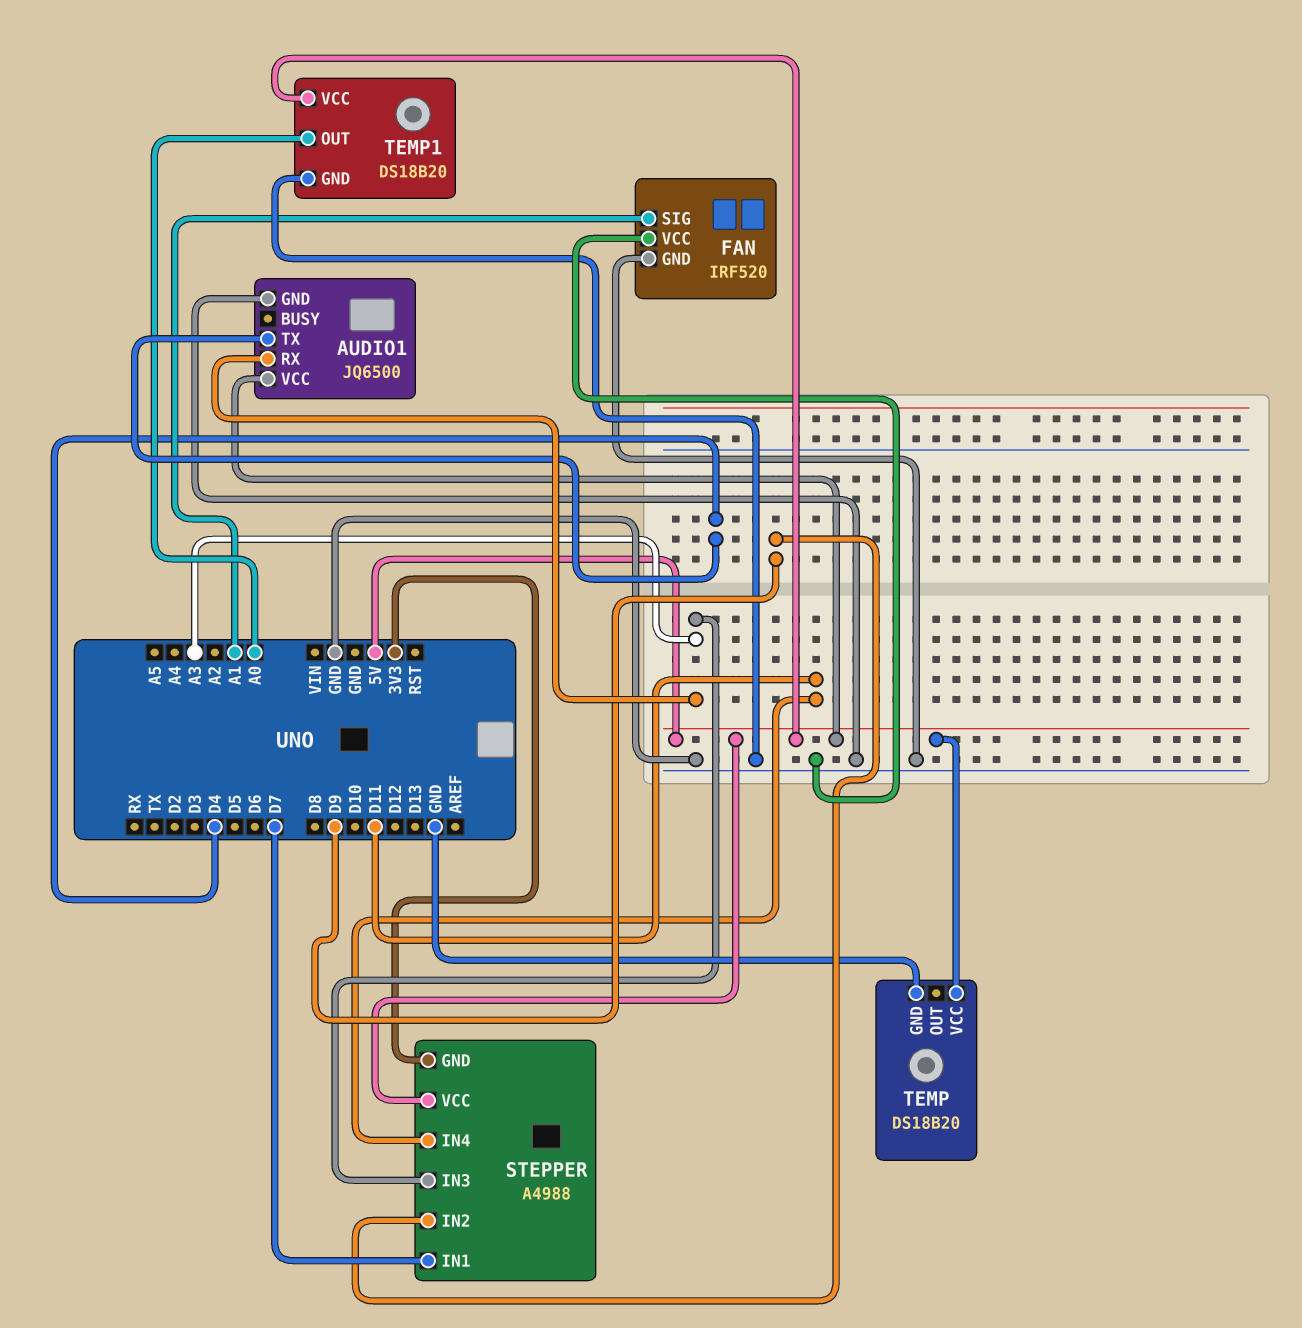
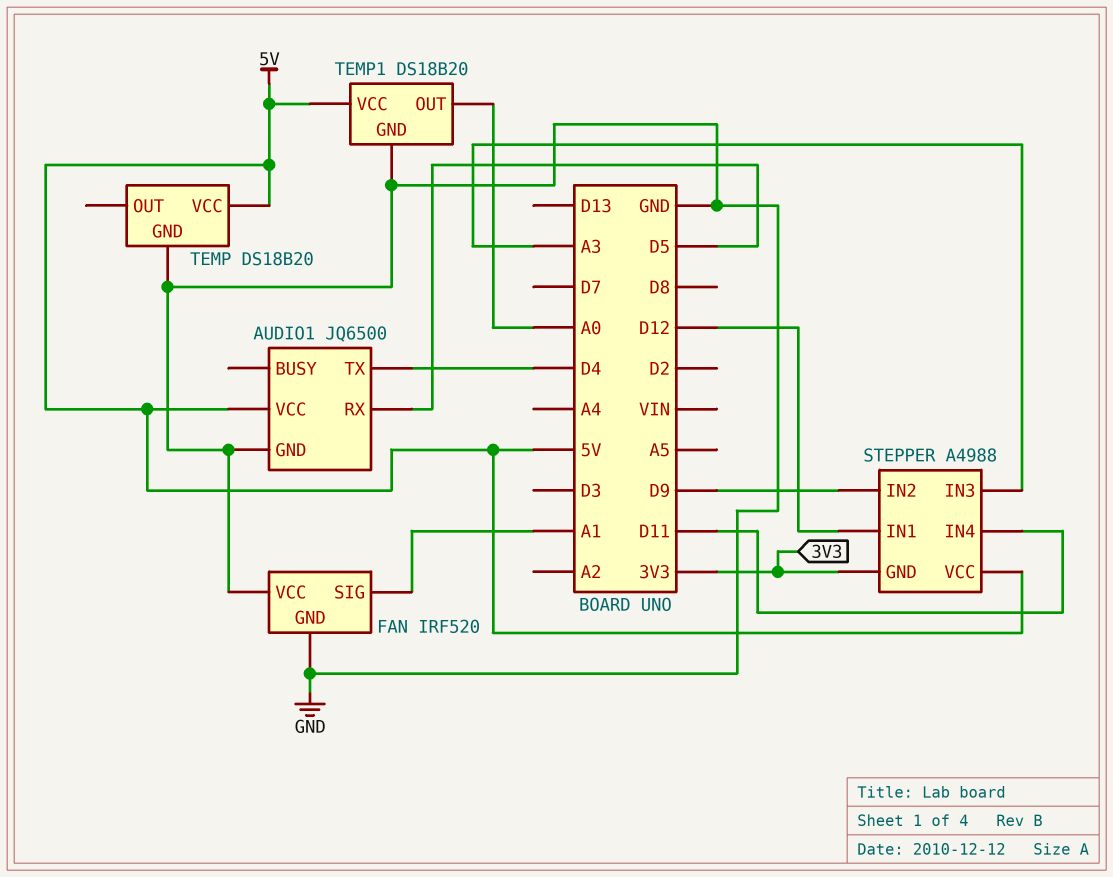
AUDIO1 pin RX: A3 -> D5
STEPPER pin IN1: D7 -> D12

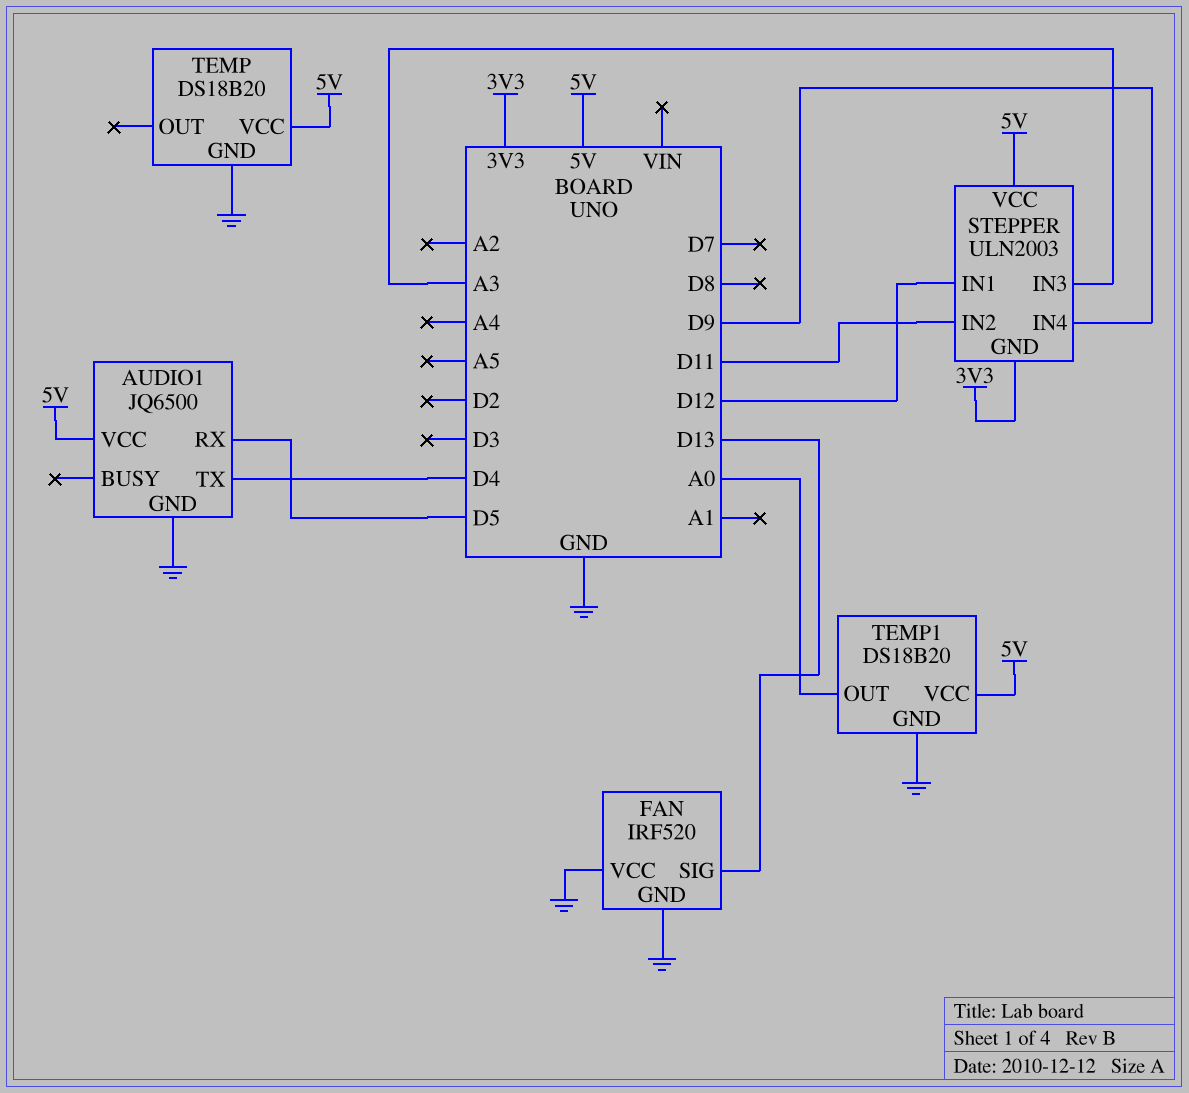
FAN pin SIG: A1 -> D13
STEPPER: A4988 -> ULN2003
STEPPER pin IN2: D9 -> D11
STEPPER pin IN4: D11 -> D9

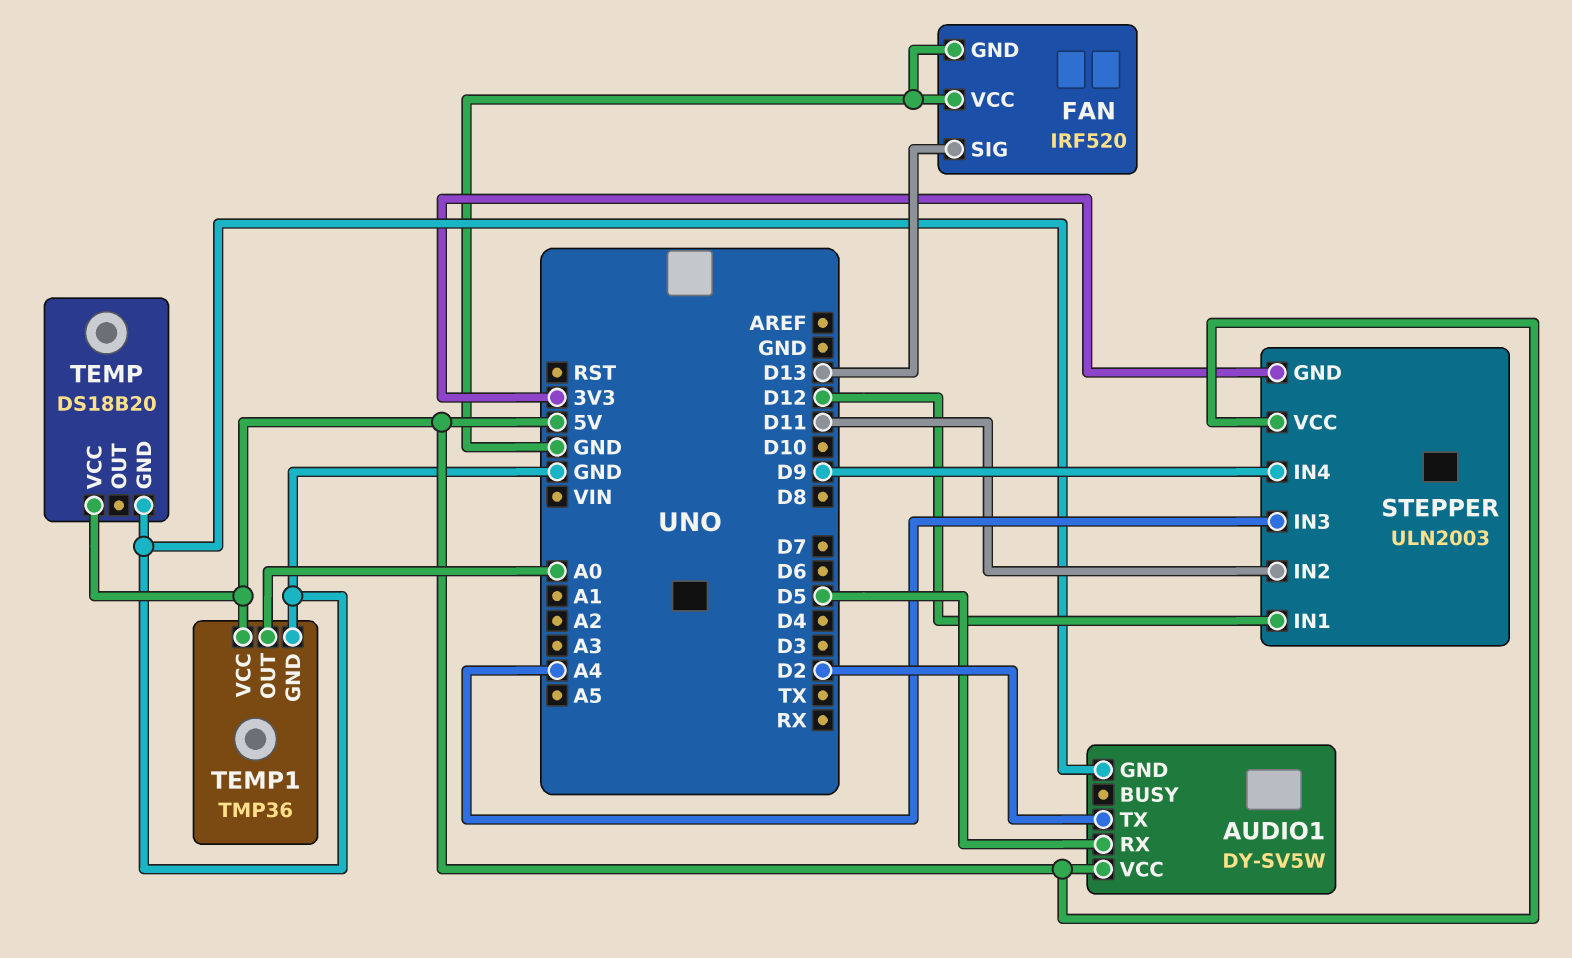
AUDIO1: JQ6500 -> DY-SV5W
AUDIO1 pin TX: D4 -> D2
STEPPER pin IN3: A3 -> A4
TEMP1: DS18B20 -> TMP36

